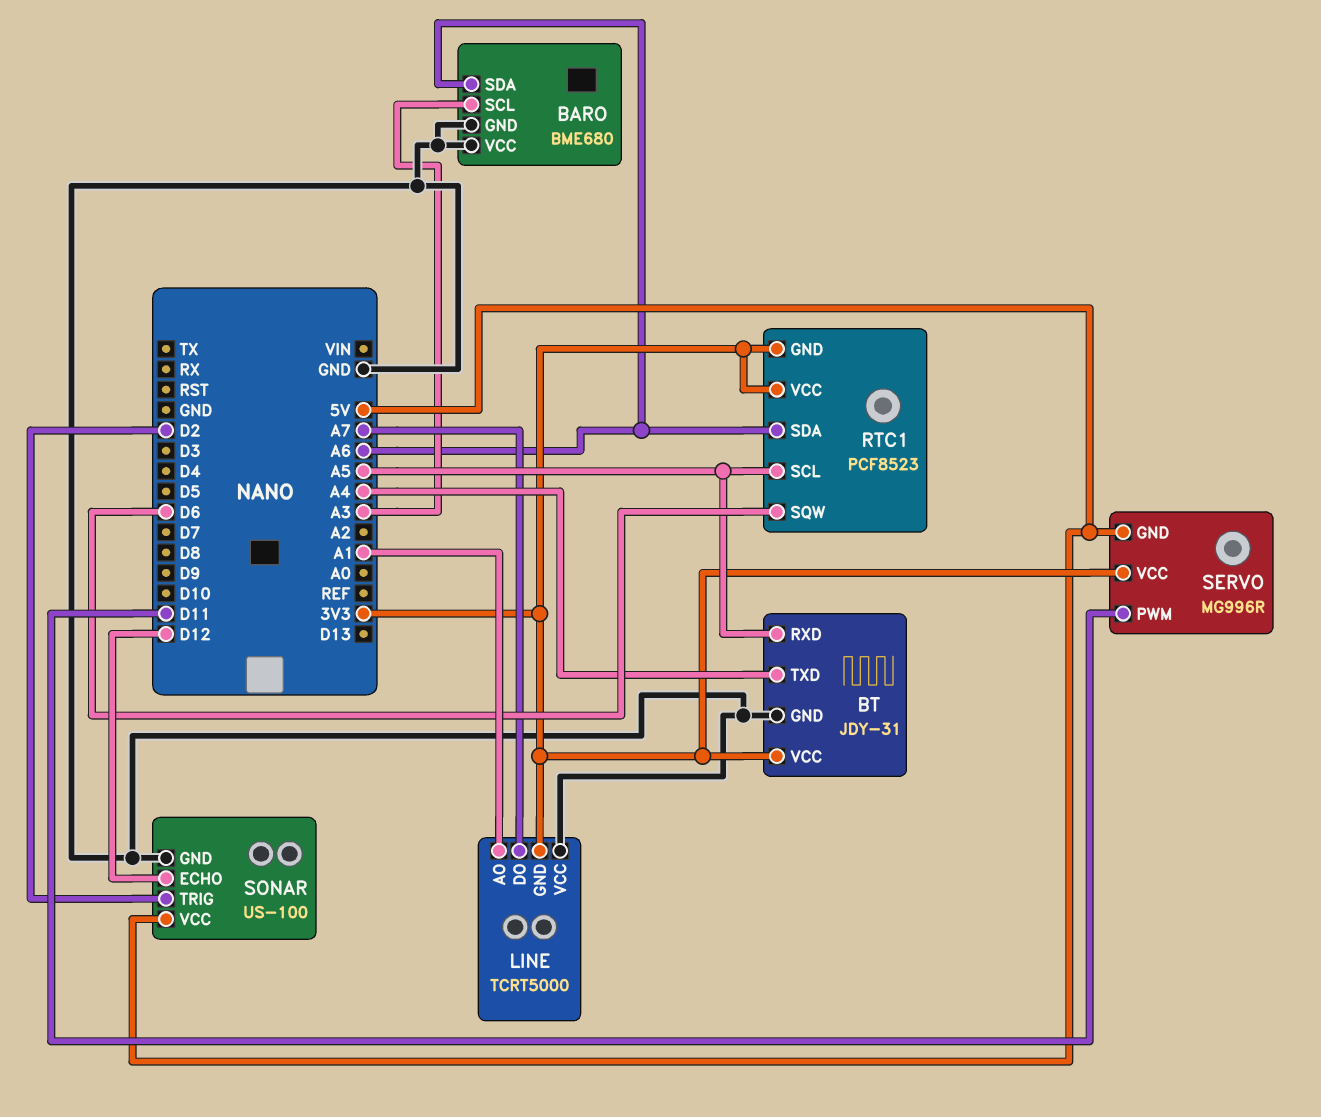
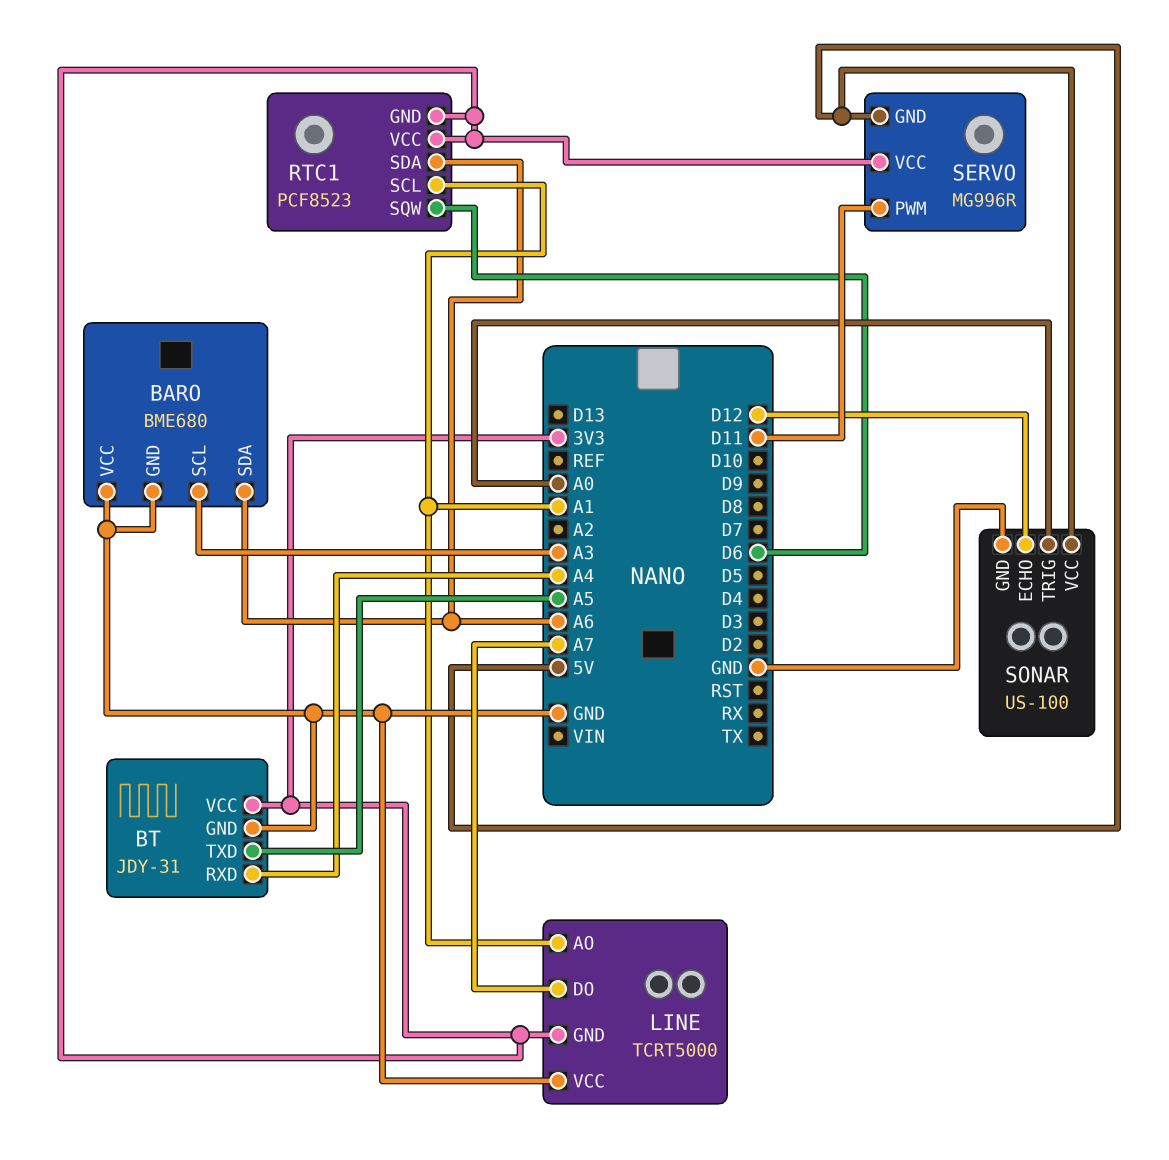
BT pin RXD: A5 -> A4
BT pin TXD: A4 -> A5
RTC1 pin SCL: A5 -> A1
SONAR pin TRIG: D2 -> A0

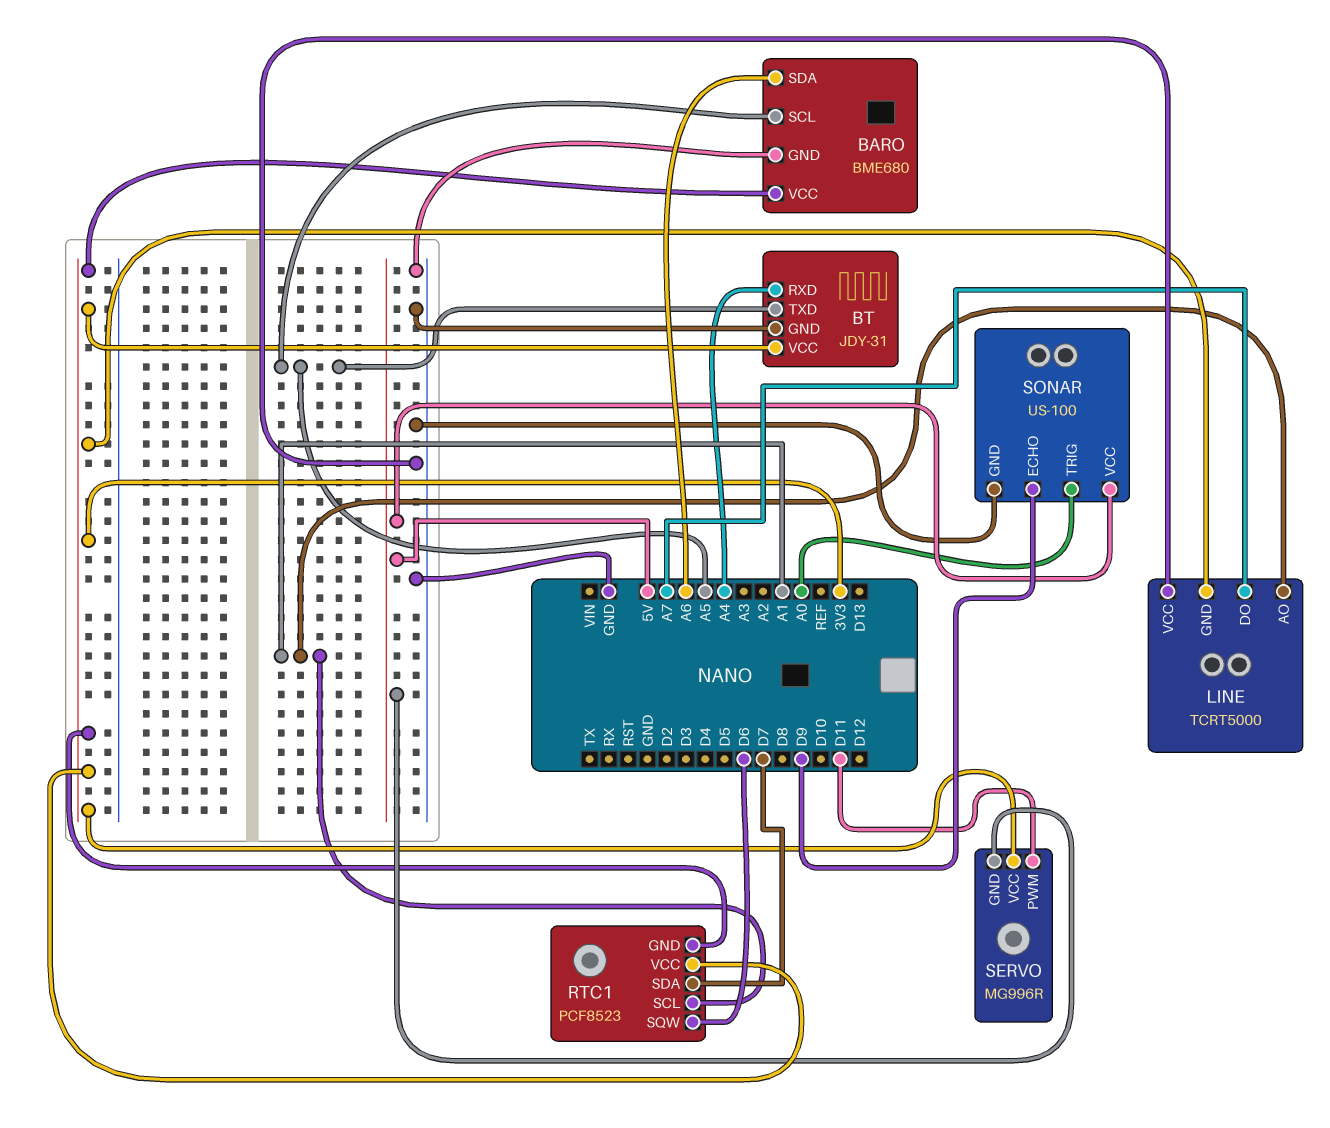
BARO pin SCL: A3 -> A5
BARO pin VCC: GND -> 3V3
RTC1 pin SDA: A6 -> D7
SONAR pin ECHO: D12 -> D9

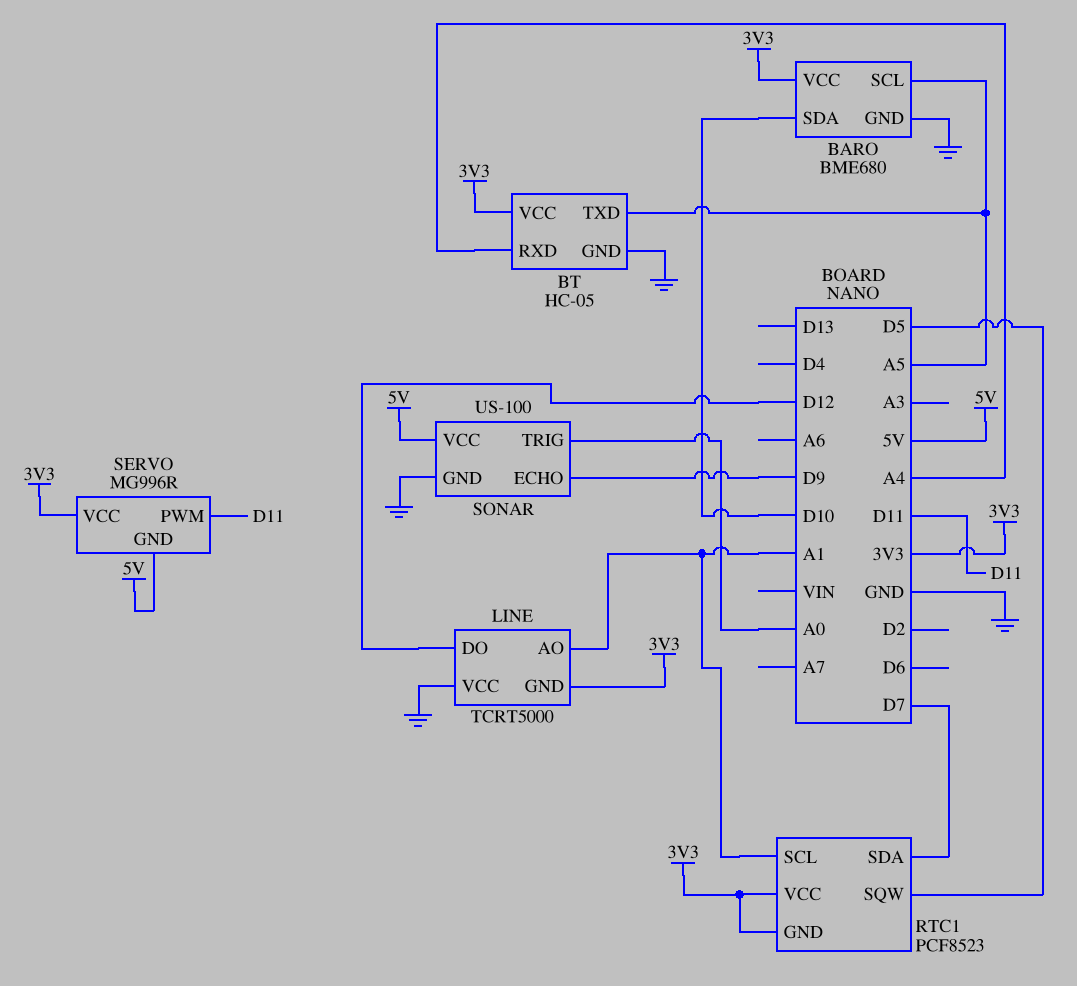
BARO pin SDA: A6 -> D10
BT: JDY-31 -> HC-05
LINE pin DO: A7 -> D12
RTC1 pin SQW: D6 -> D5

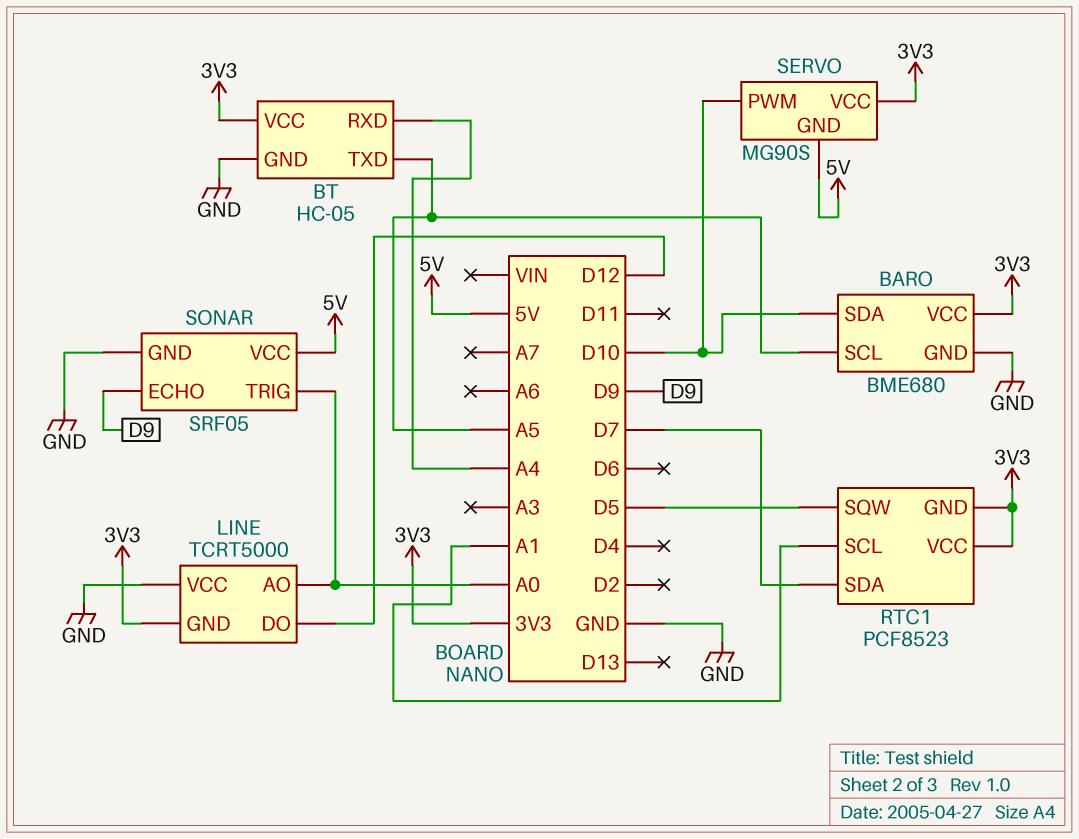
LINE pin AO: A1 -> A0
SERVO: MG996R -> MG90S
SERVO pin PWM: D11 -> D10
SONAR: US-100 -> SRF05

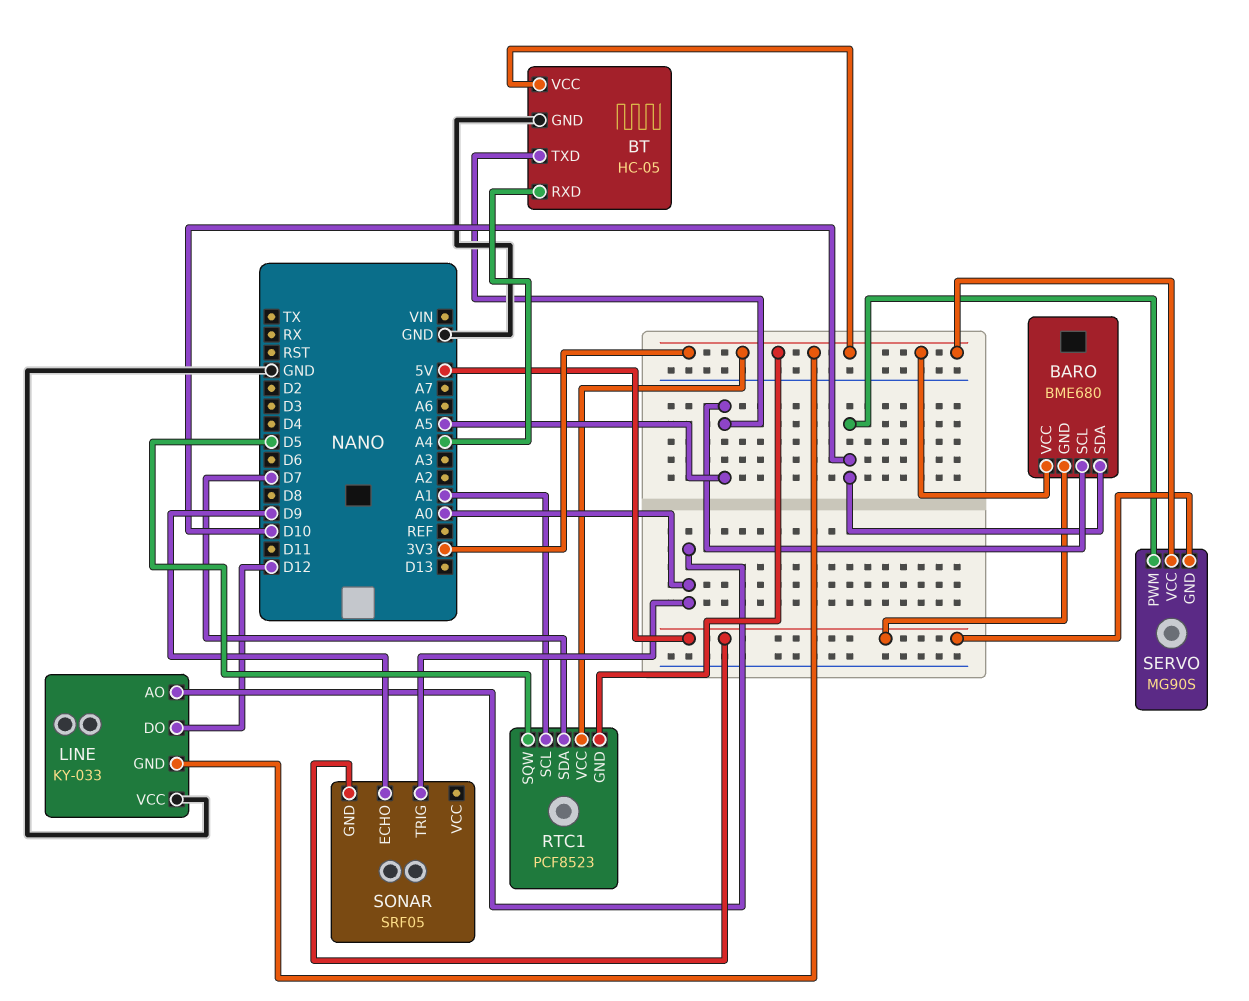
BARO pin GND: GND -> 5V
LINE: TCRT5000 -> KY-033
SONAR pin GND: GND -> 5V
SONAR pin VCC: 5V -> none

